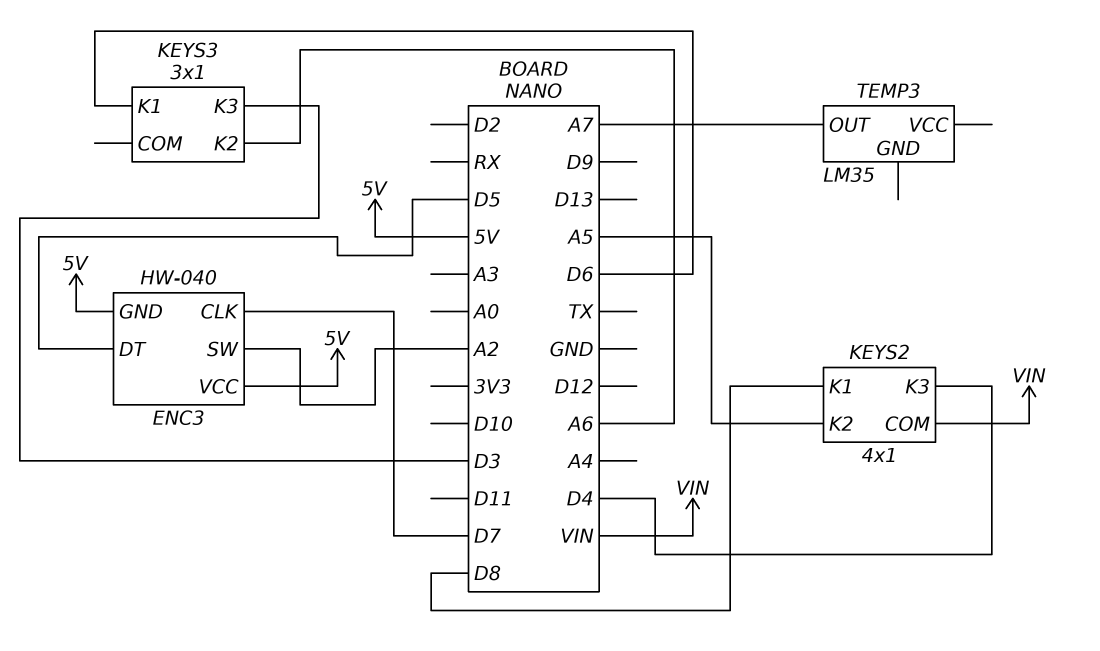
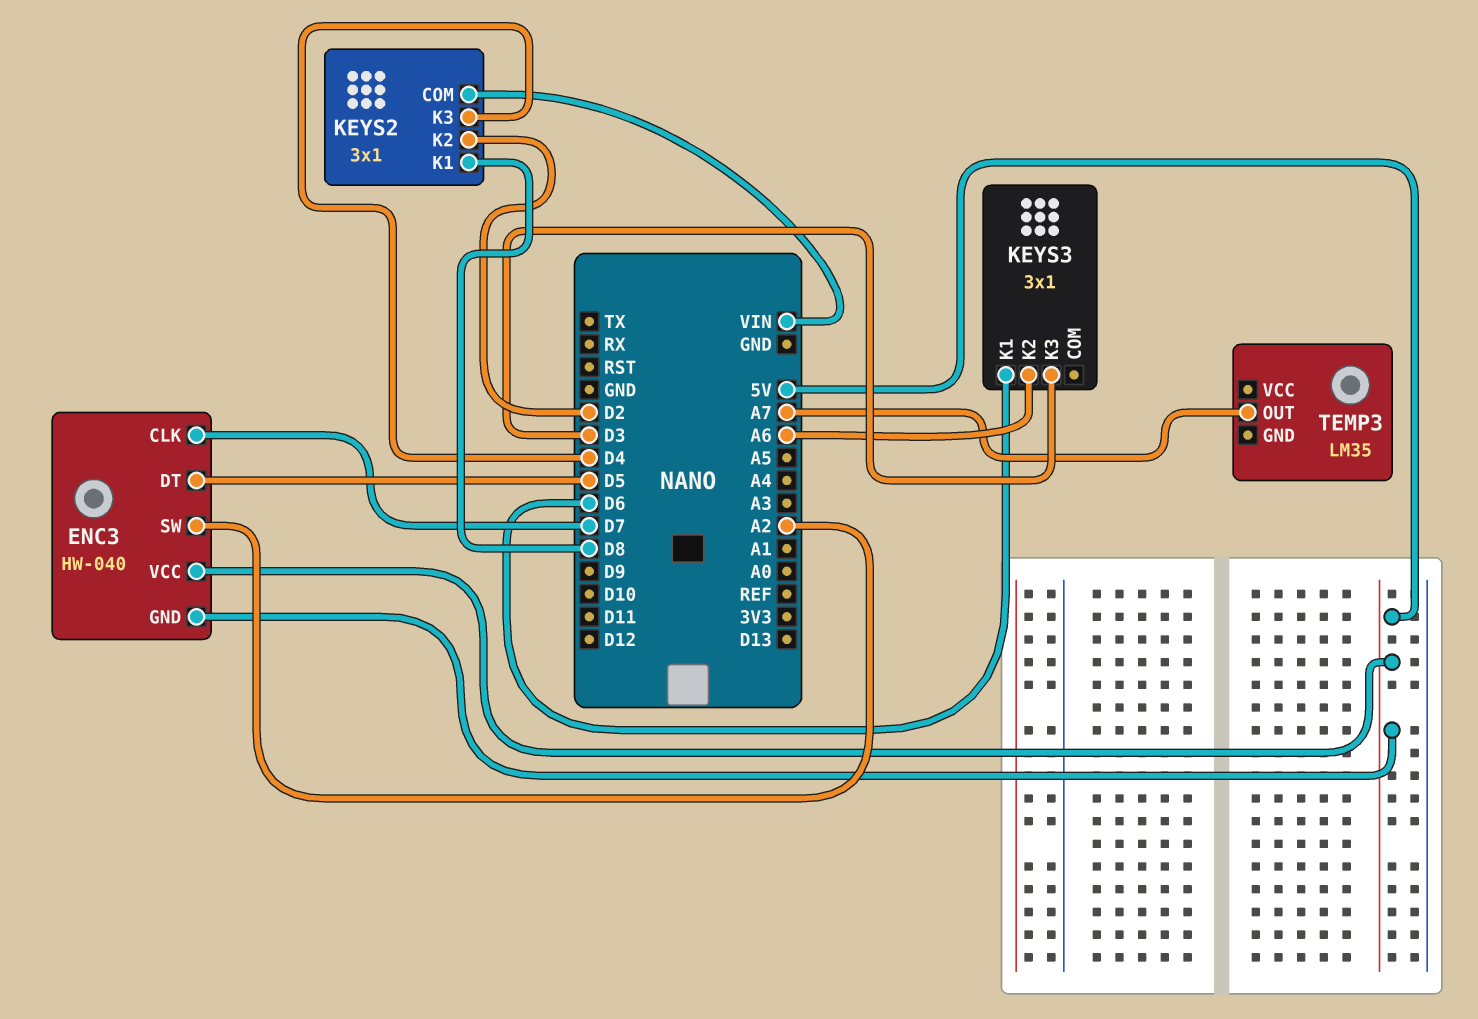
KEYS2: 4x1 -> 3x1
KEYS2 pin K2: A5 -> D2

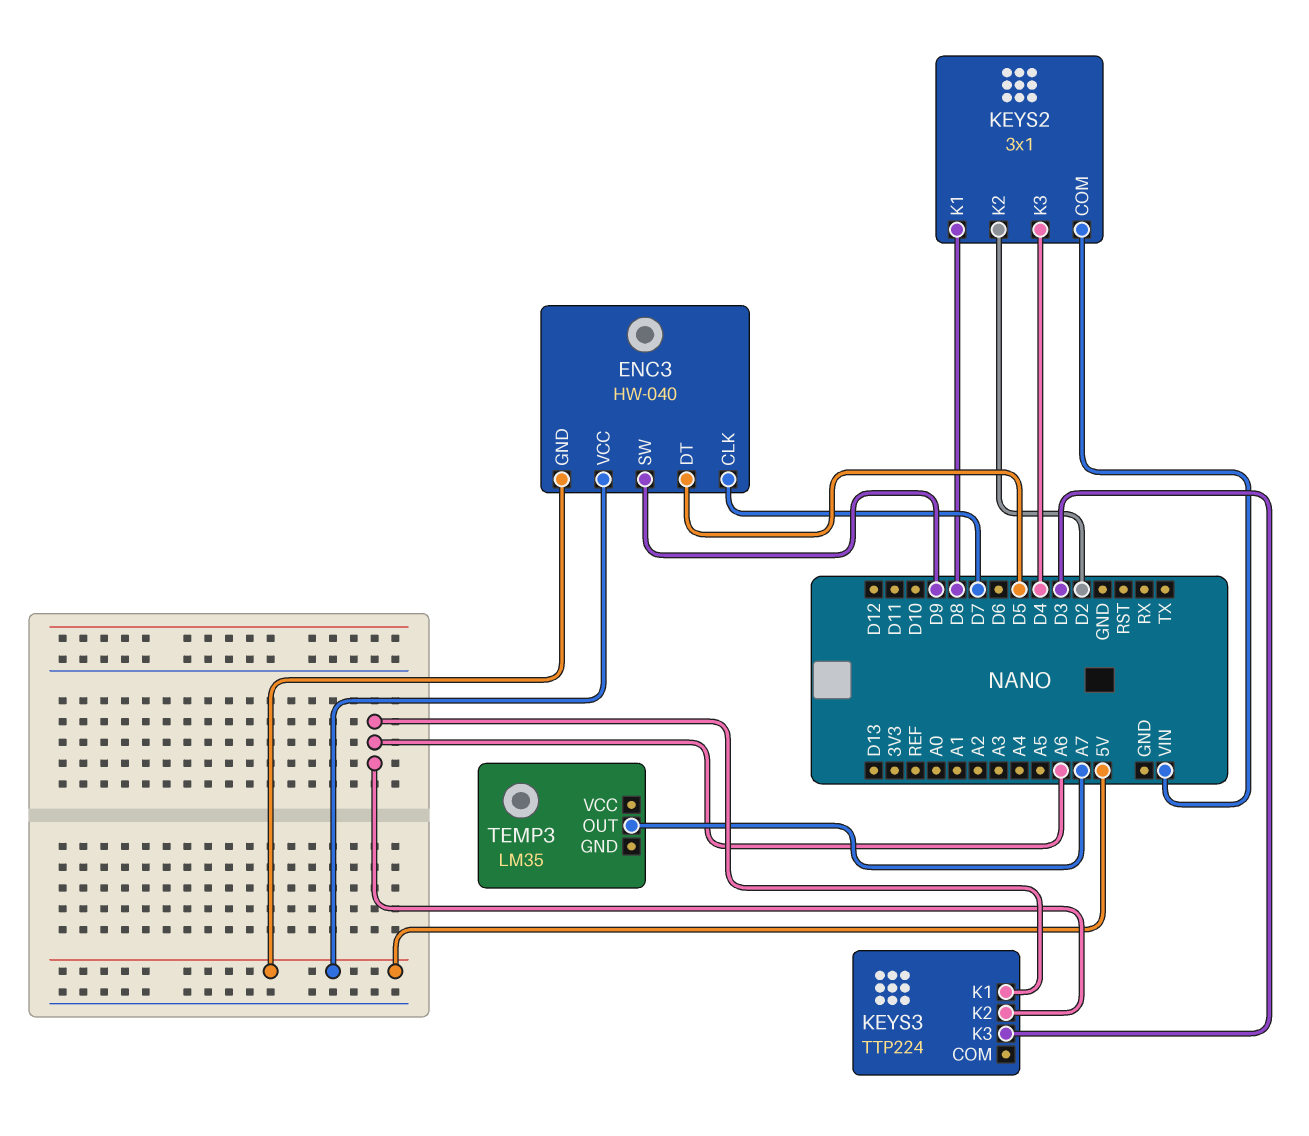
ENC3 pin SW: A2 -> D9
KEYS3: 3x1 -> TTP224
KEYS3 pin K1: D6 -> A6

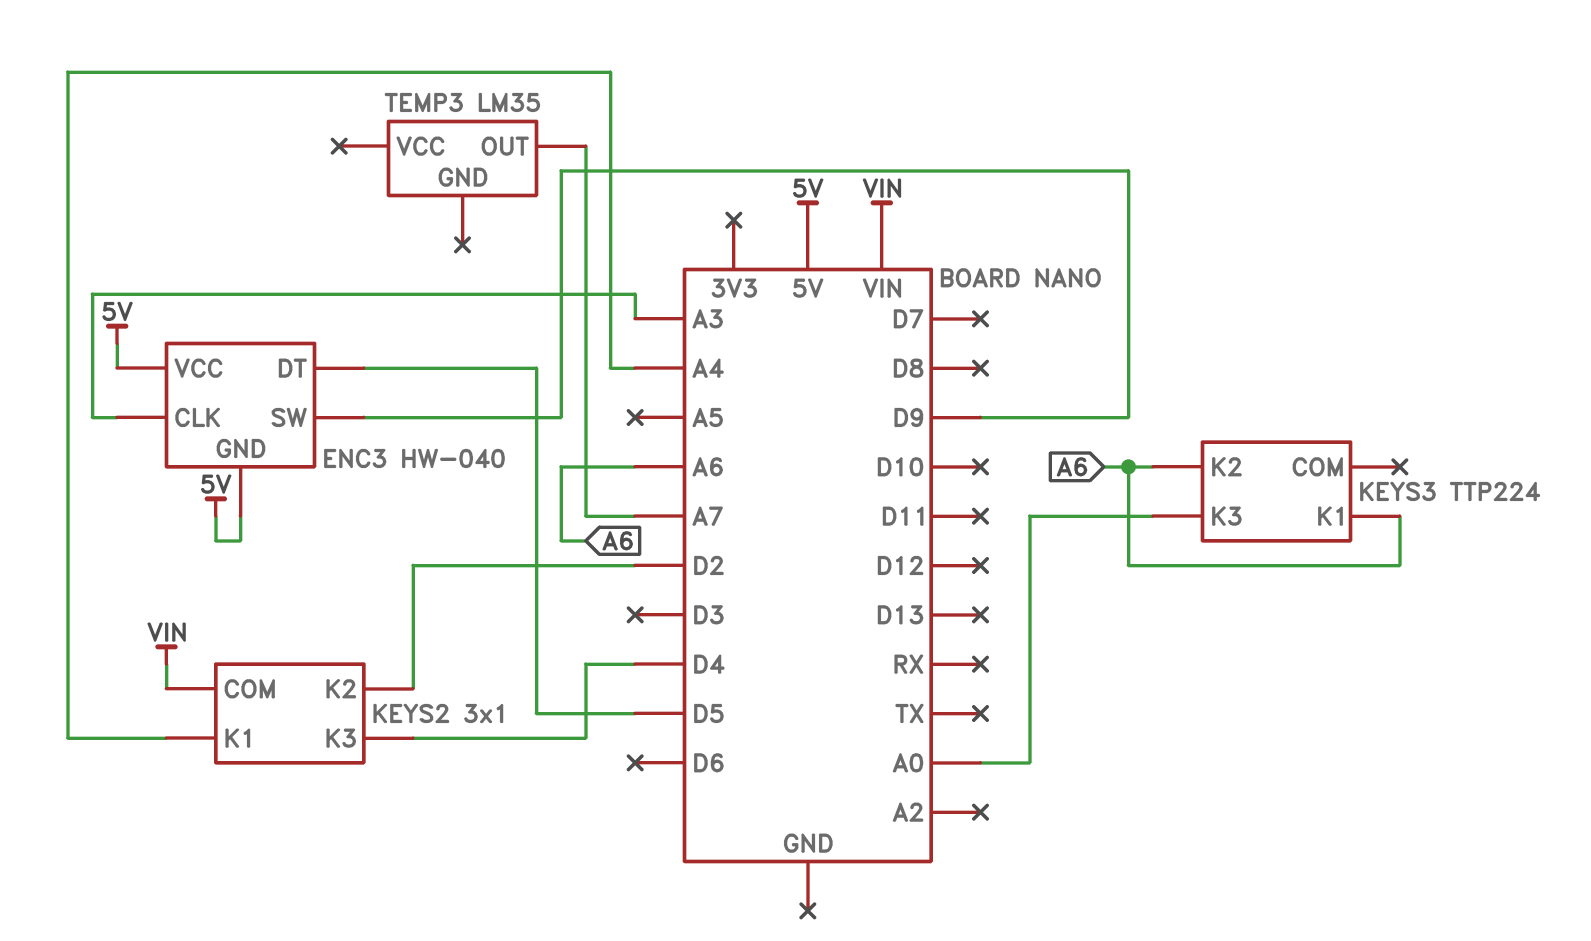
ENC3 pin CLK: D7 -> A3
KEYS2 pin K1: D8 -> A4
KEYS3 pin K3: D3 -> A0

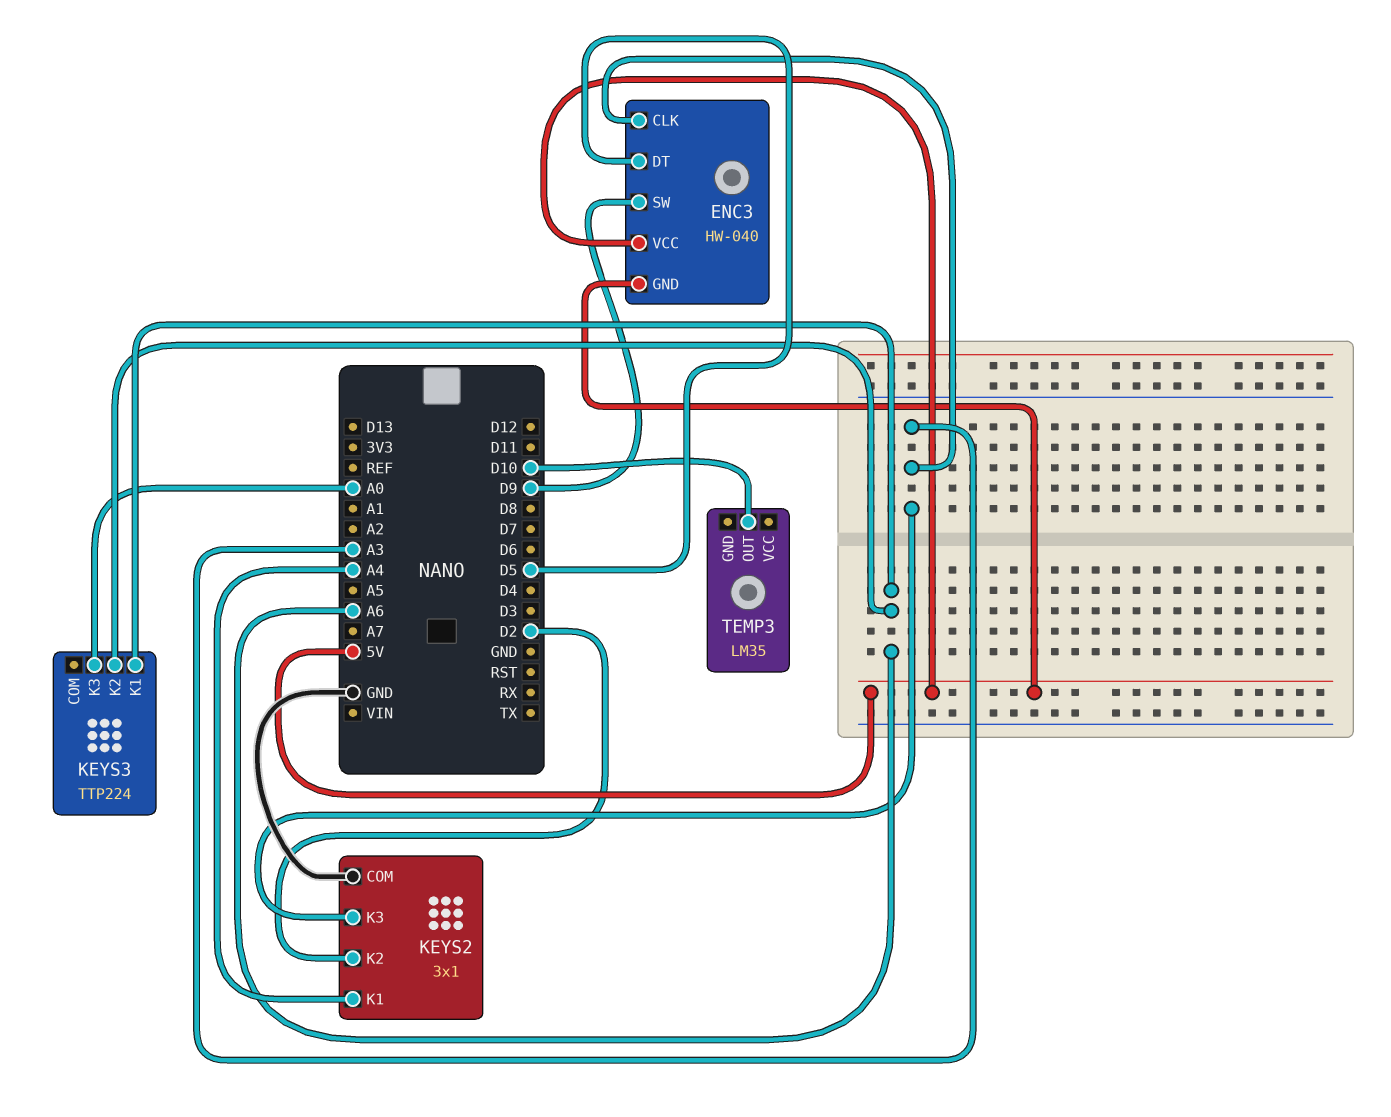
KEYS2 pin COM: VIN -> GND
KEYS2 pin K3: D4 -> A3
TEMP3 pin OUT: A7 -> D10

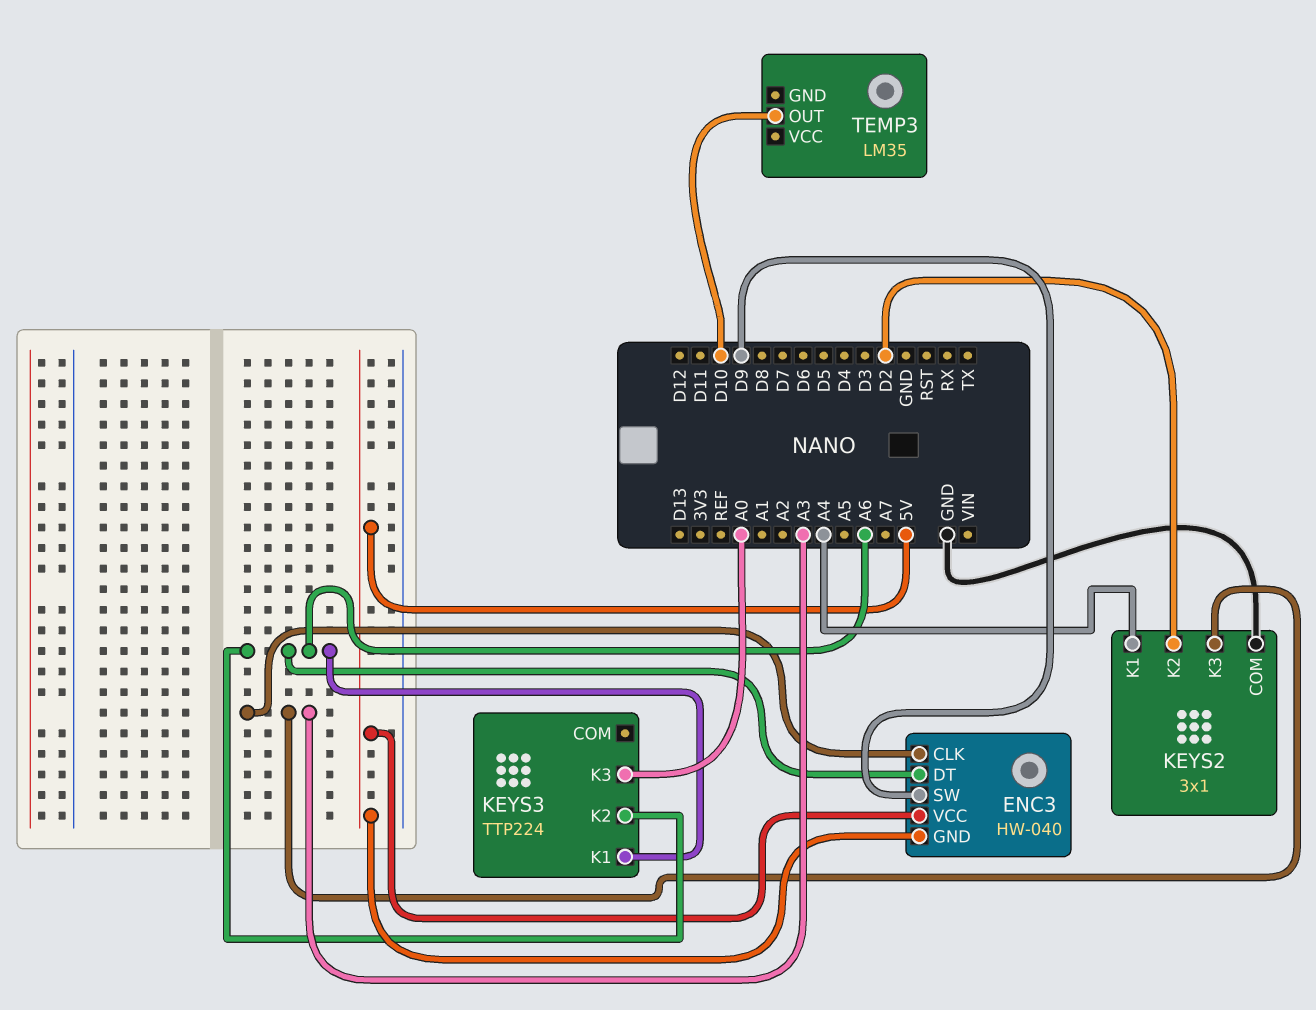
ENC3 pin DT: D5 -> A6

